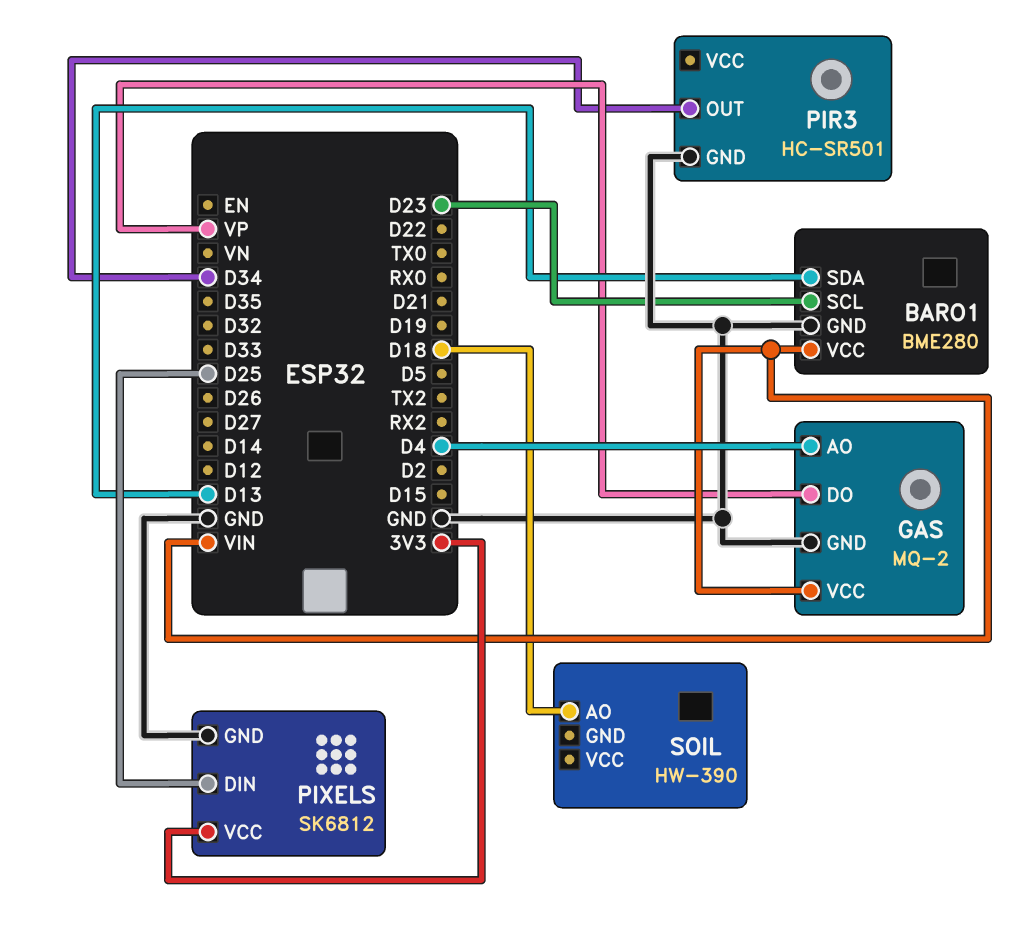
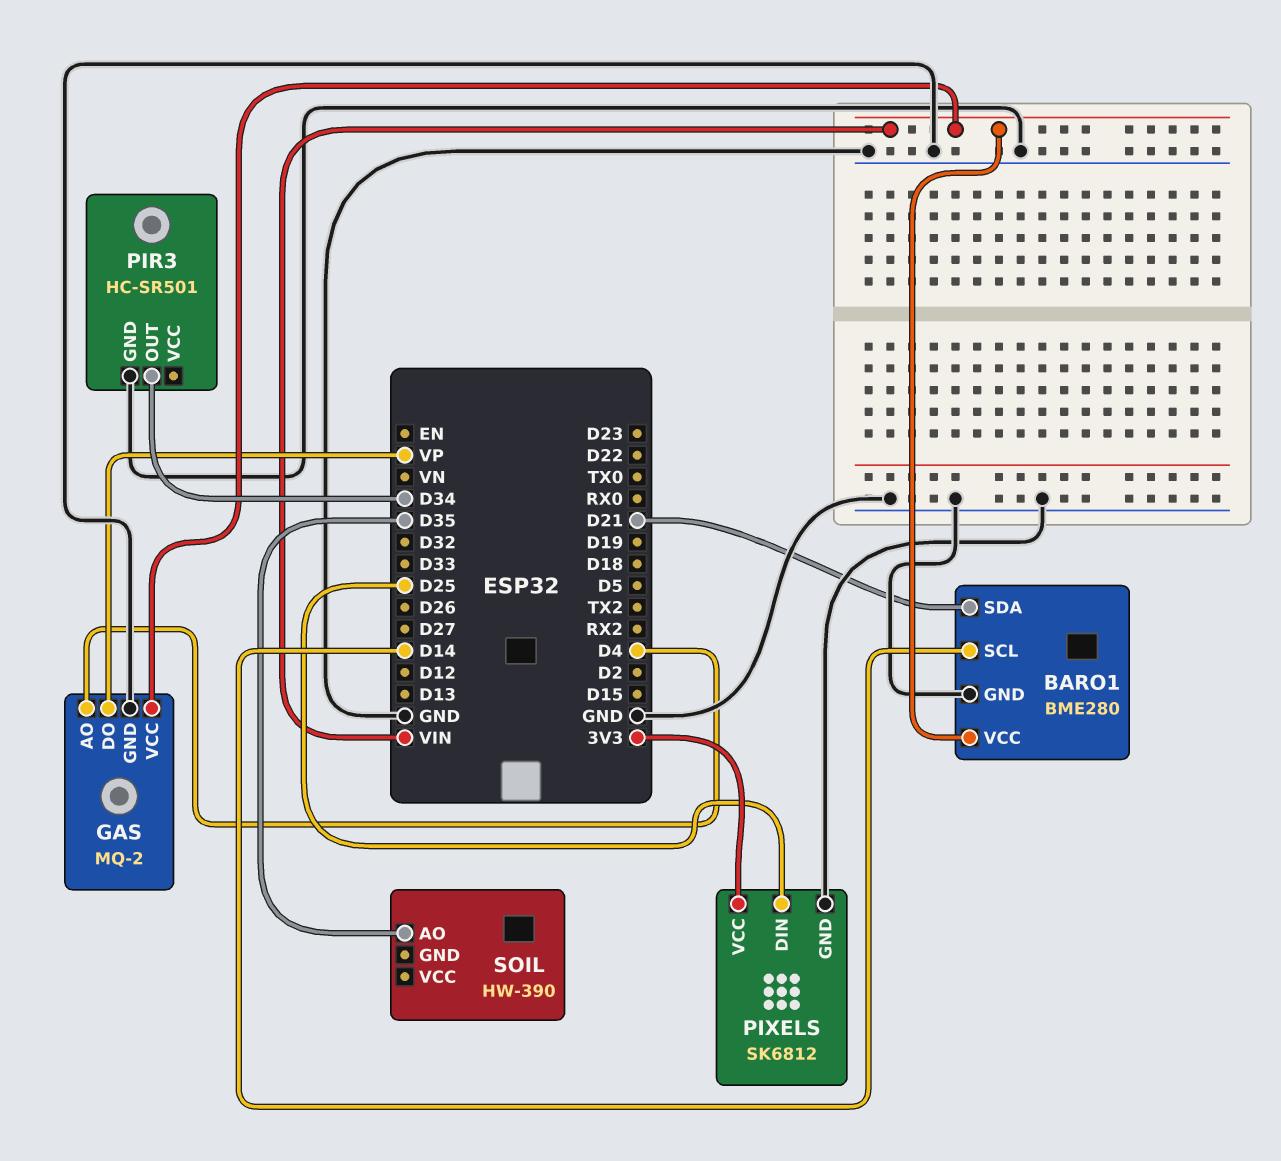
BARO1 pin SCL: D23 -> D14
BARO1 pin SDA: D13 -> D21
SOIL pin AO: D18 -> D35

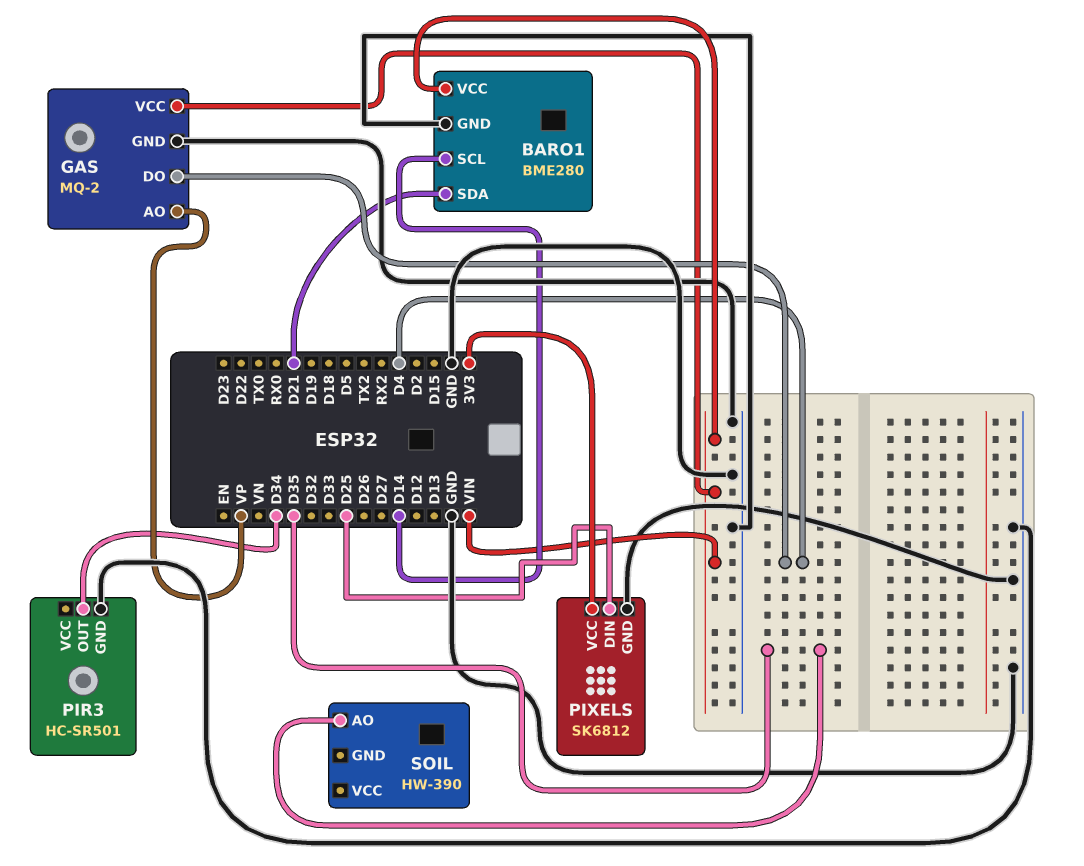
GAS pin AO: D4 -> VP
GAS pin DO: VP -> D4

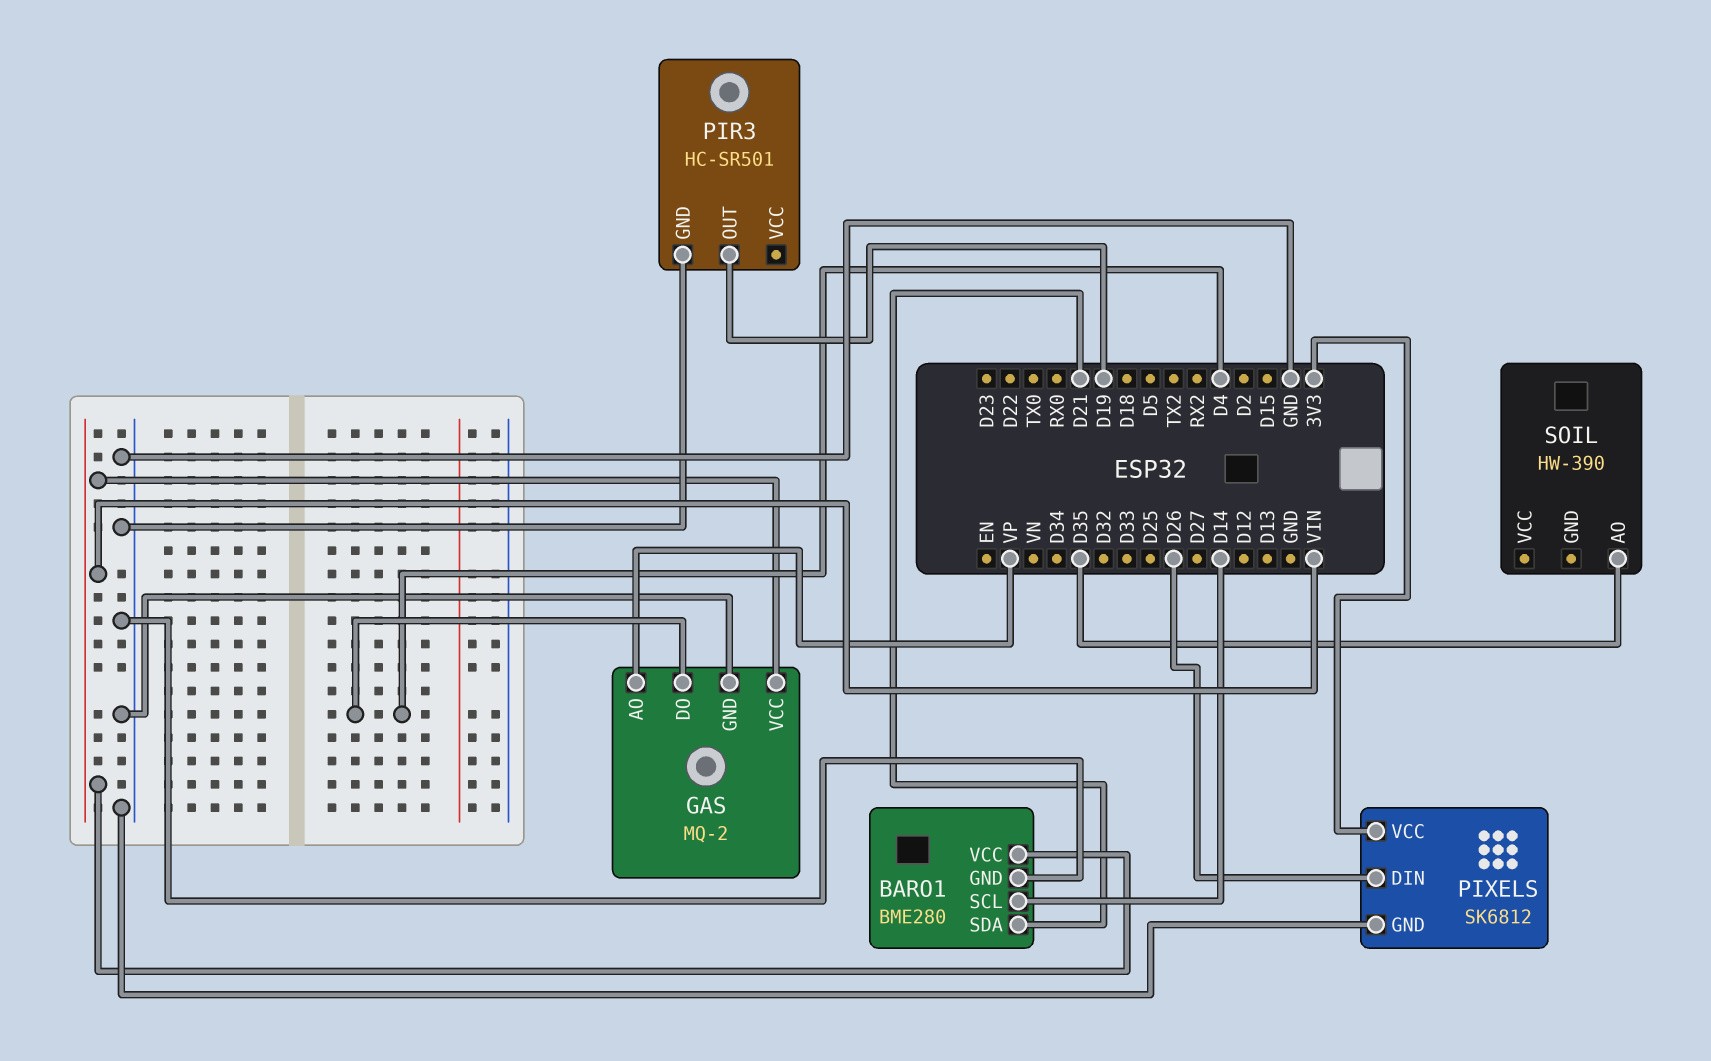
PIR3 pin OUT: D34 -> D19
PIXELS pin DIN: D25 -> D26

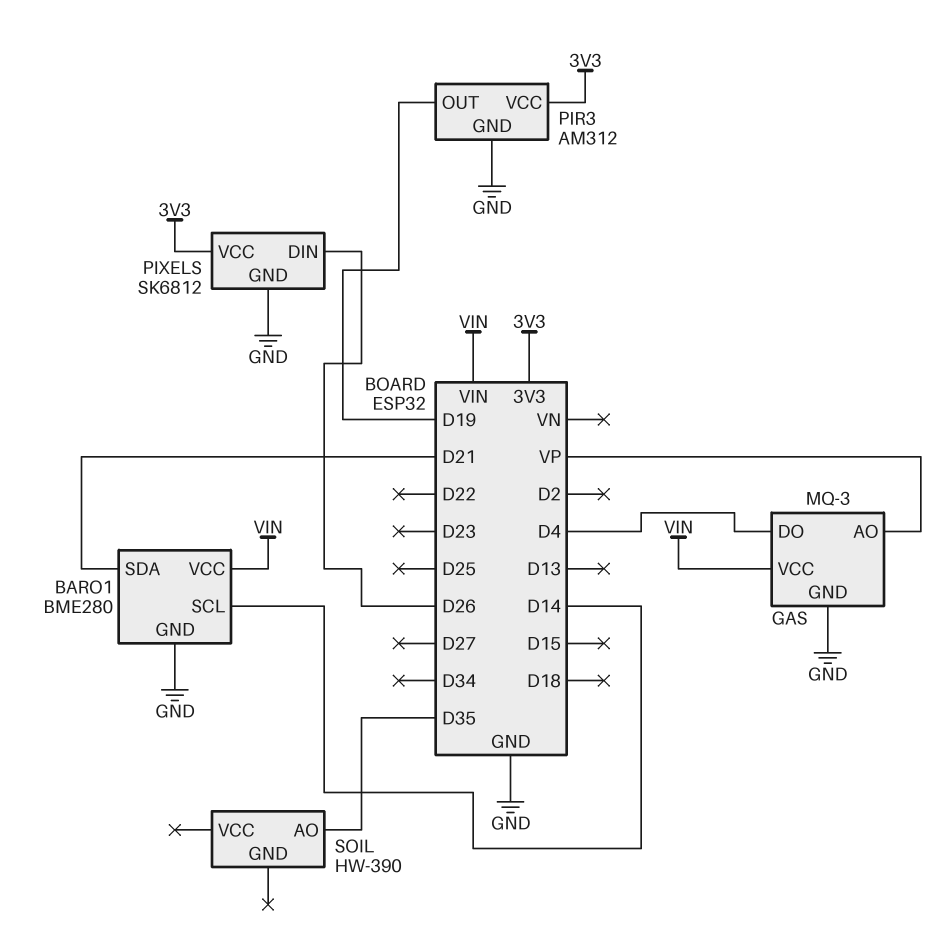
GAS: MQ-2 -> MQ-3
PIR3: HC-SR501 -> AM312
PIR3 pin VCC: none -> 3V3

